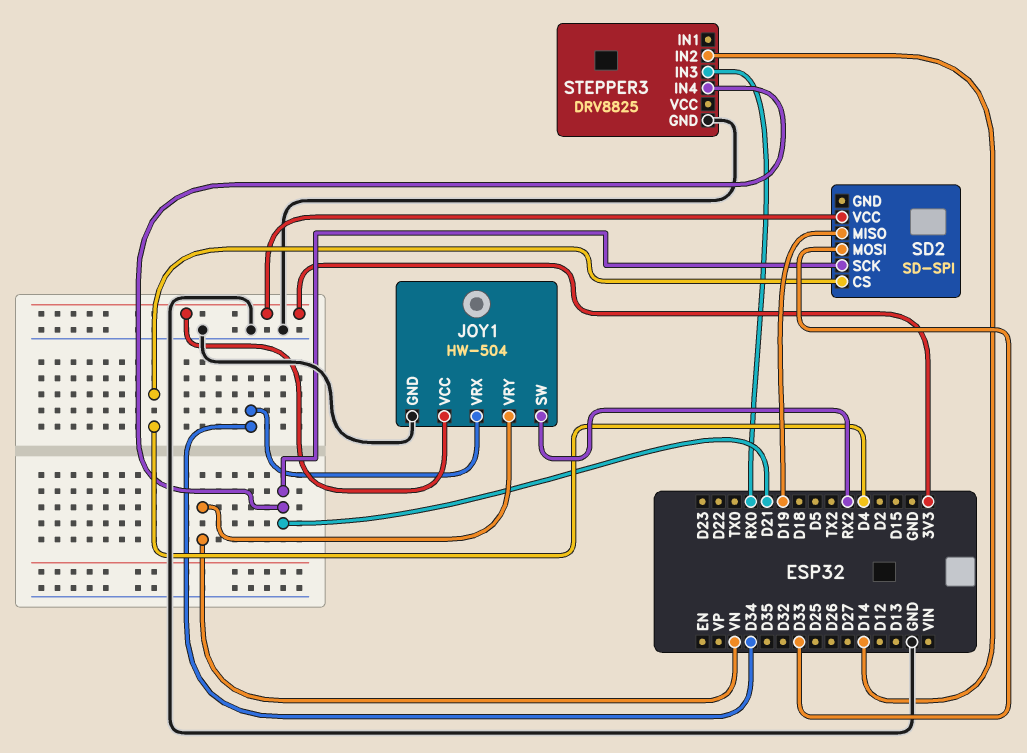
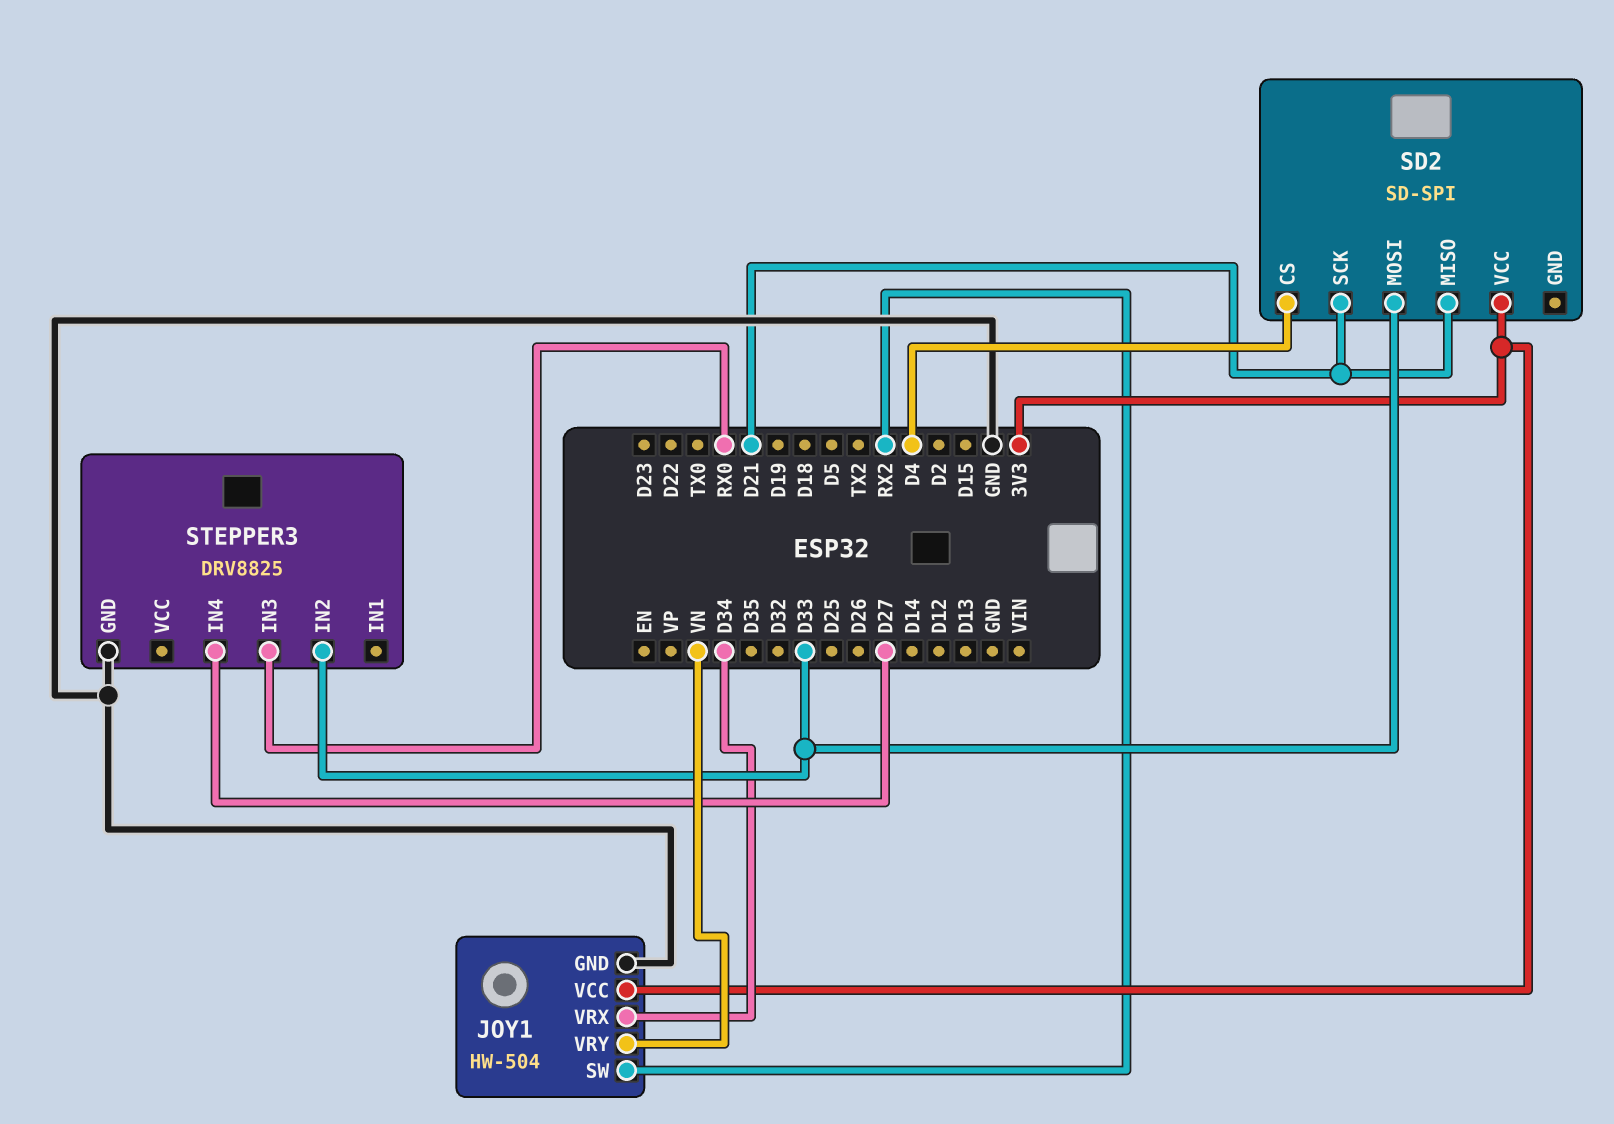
SD2 pin MISO: D19 -> D21
STEPPER3 pin IN2: D14 -> D33
STEPPER3 pin IN4: D21 -> D27

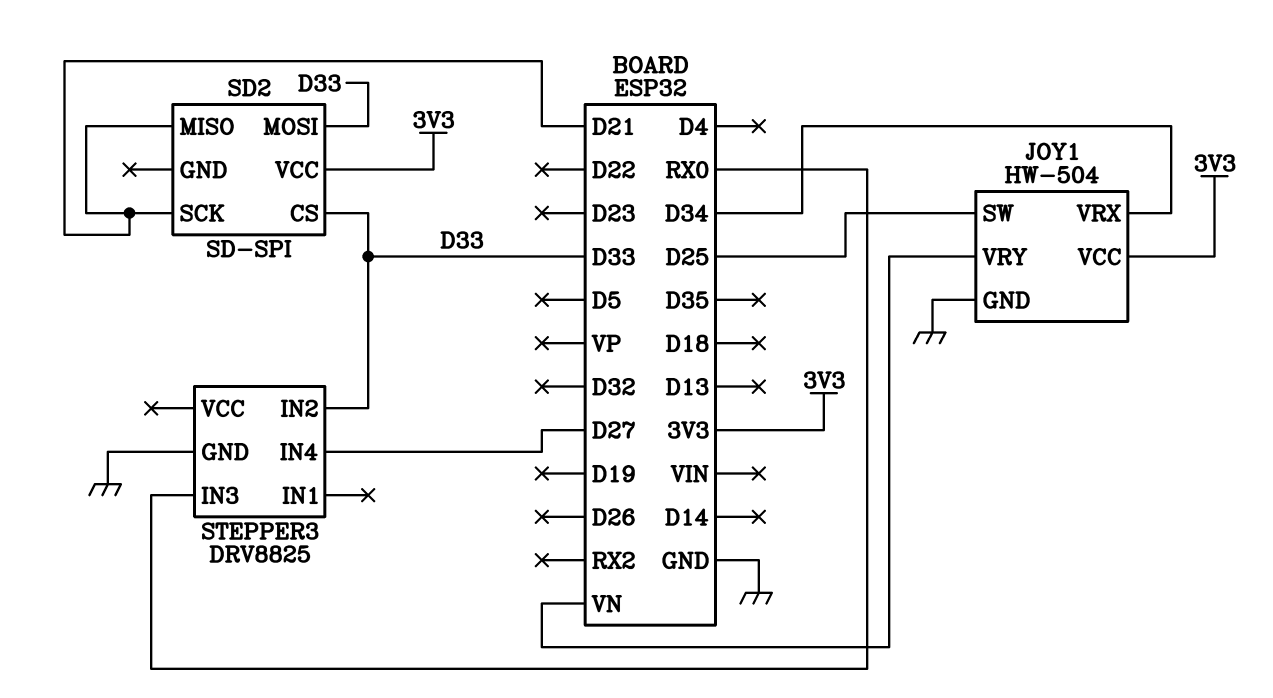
JOY1 pin SW: RX2 -> D25
SD2 pin CS: D4 -> D33

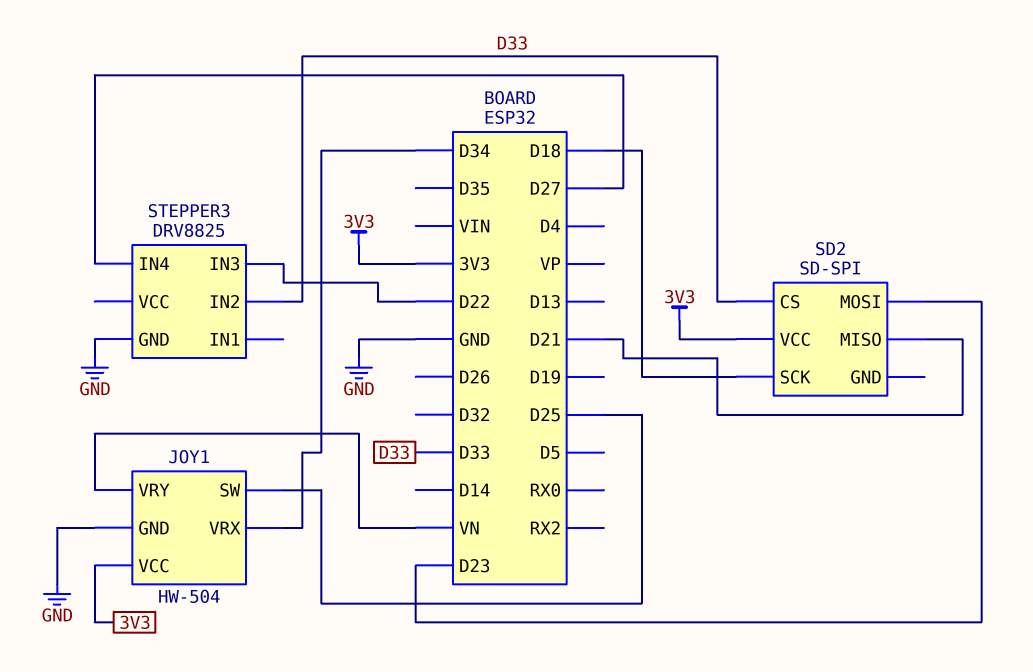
SD2 pin MOSI: D33 -> D23
SD2 pin SCK: D21 -> D18
STEPPER3 pin IN3: RX0 -> D22

